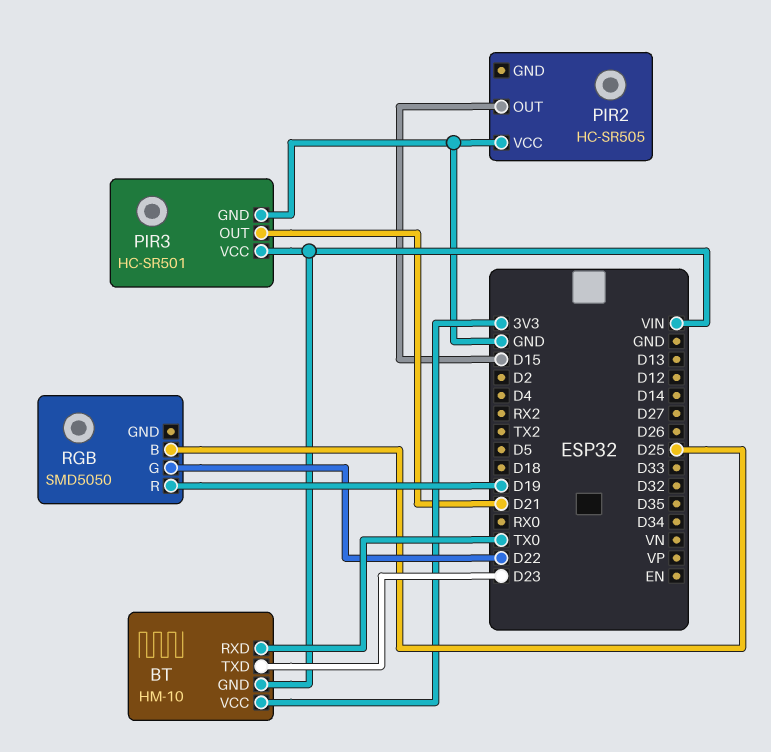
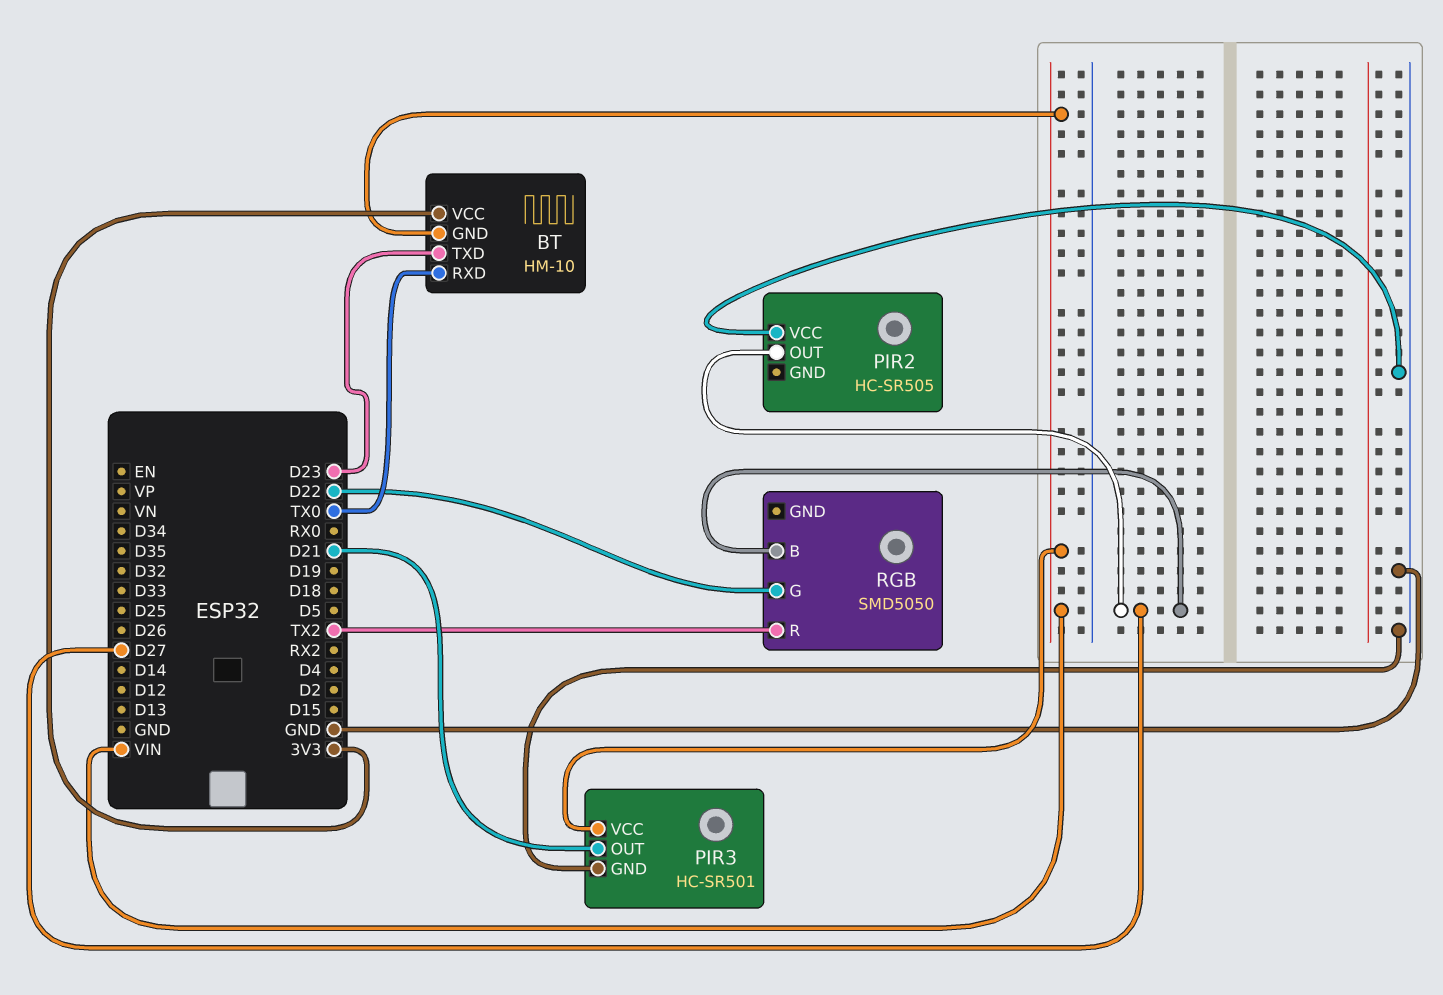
PIR2 pin OUT: D15 -> D27
RGB pin B: D25 -> D27
RGB pin R: D19 -> TX2

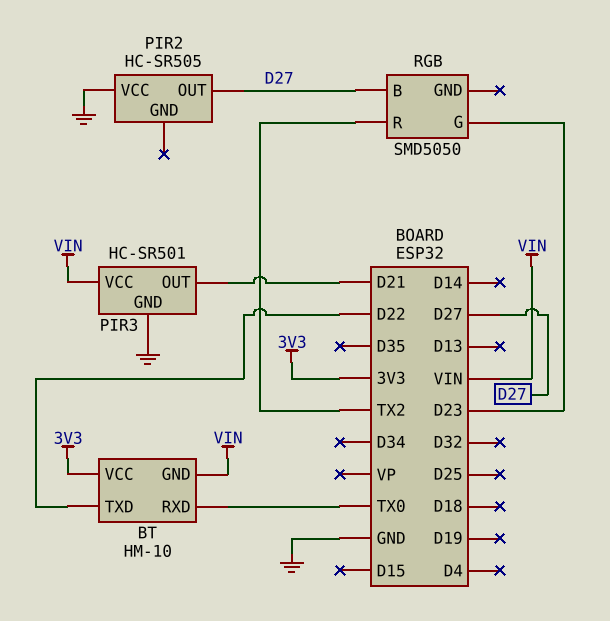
BT pin TXD: D23 -> D22
RGB pin G: D22 -> D23

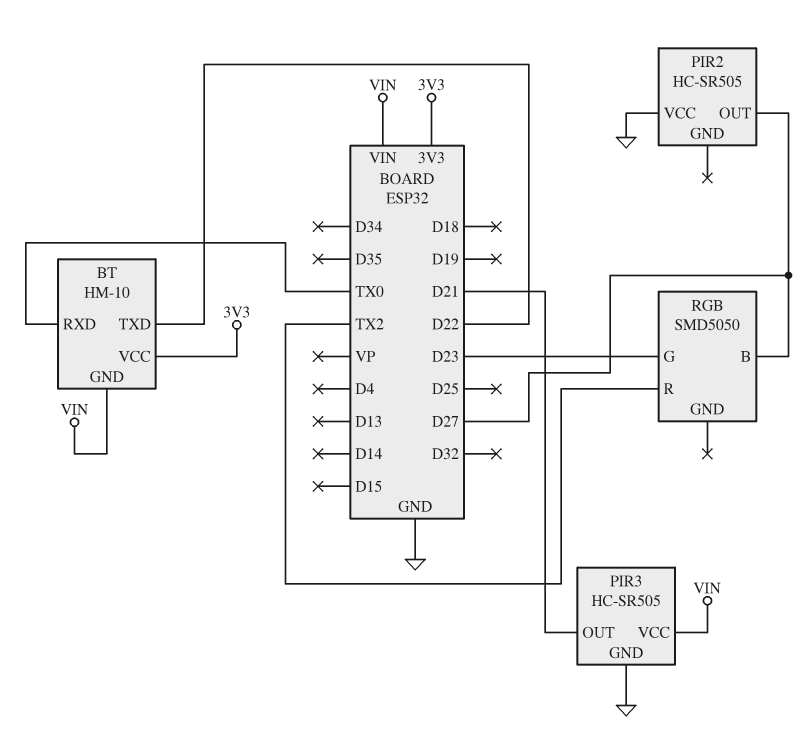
PIR3: HC-SR501 -> HC-SR505

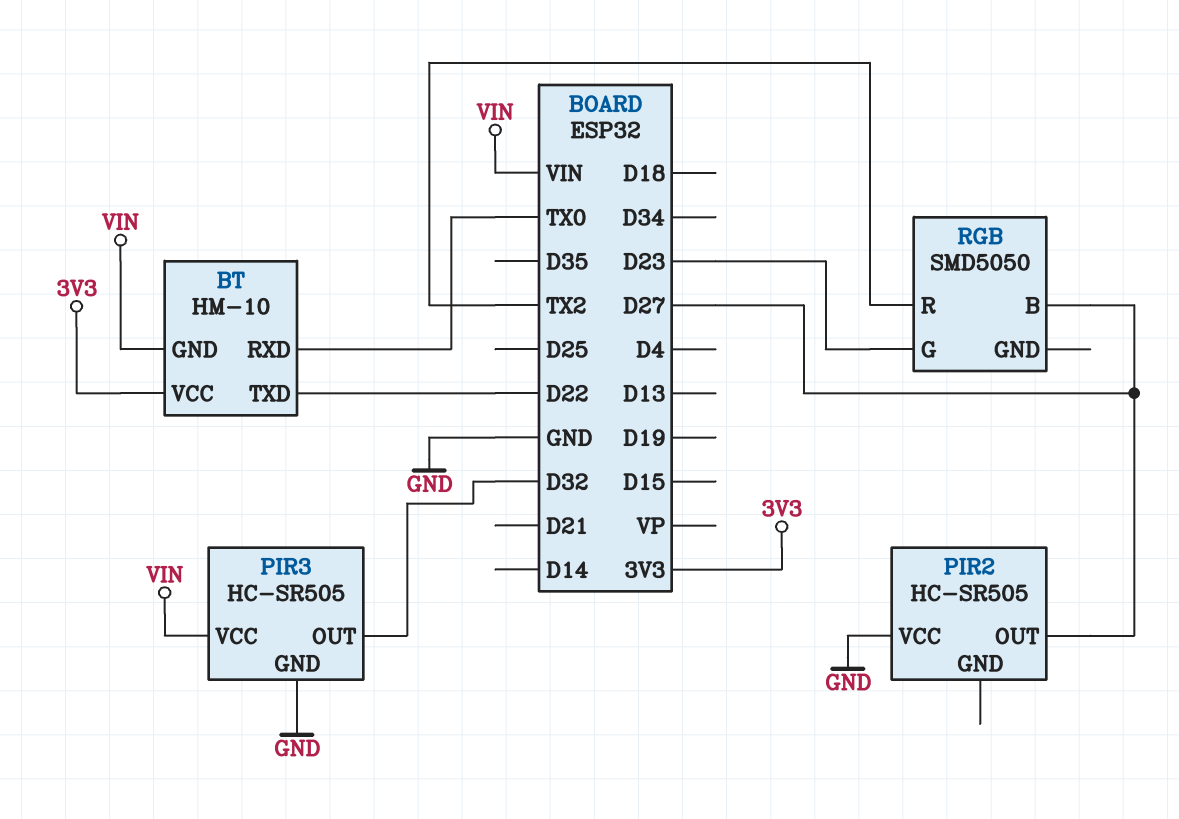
PIR3 pin OUT: D21 -> D32

